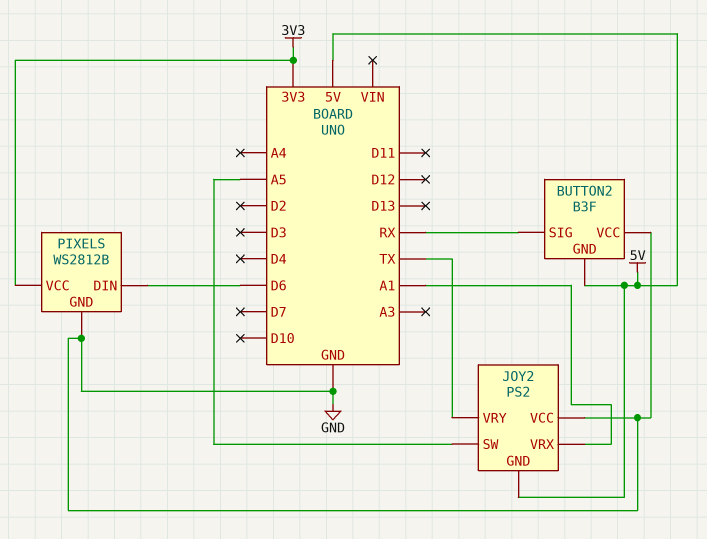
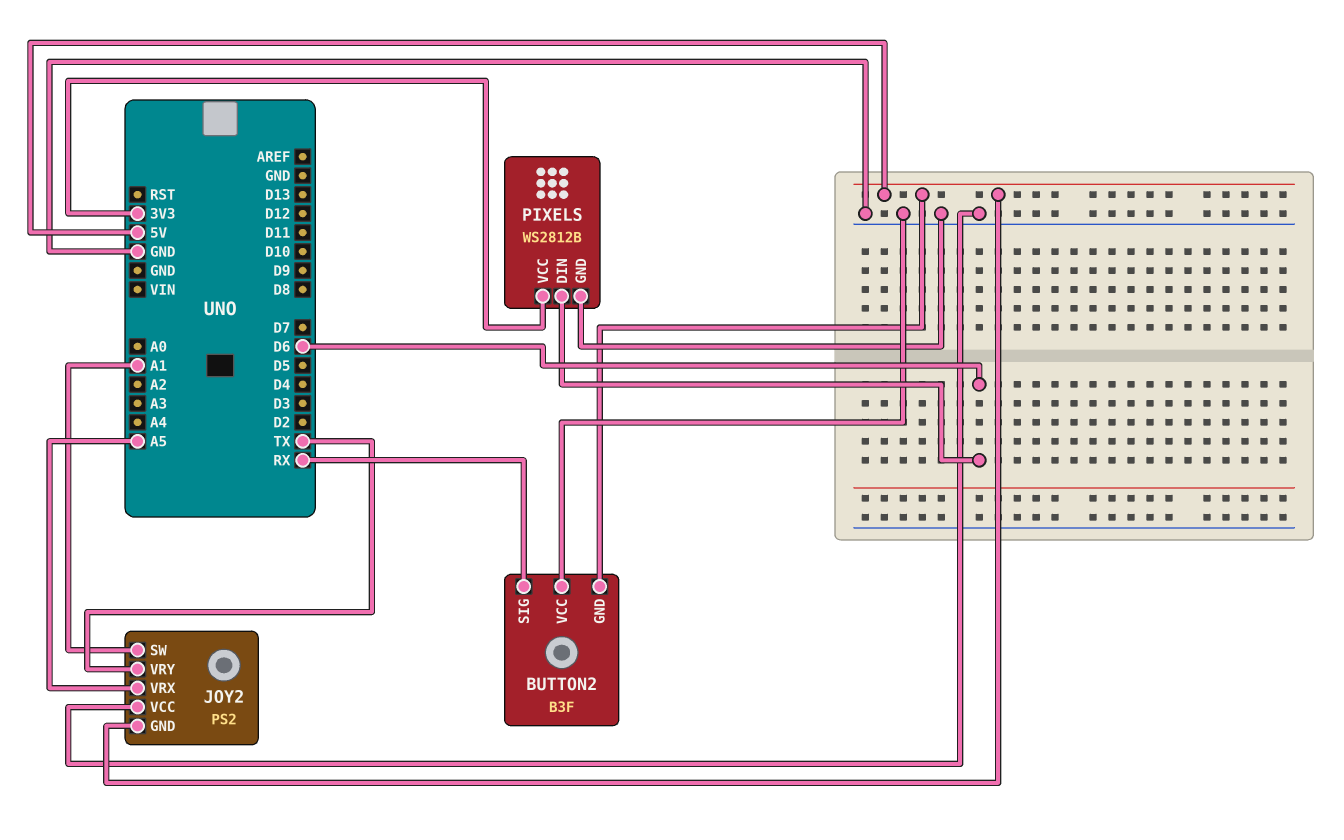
JOY2 pin SW: A5 -> A1
JOY2 pin VRX: A1 -> A5

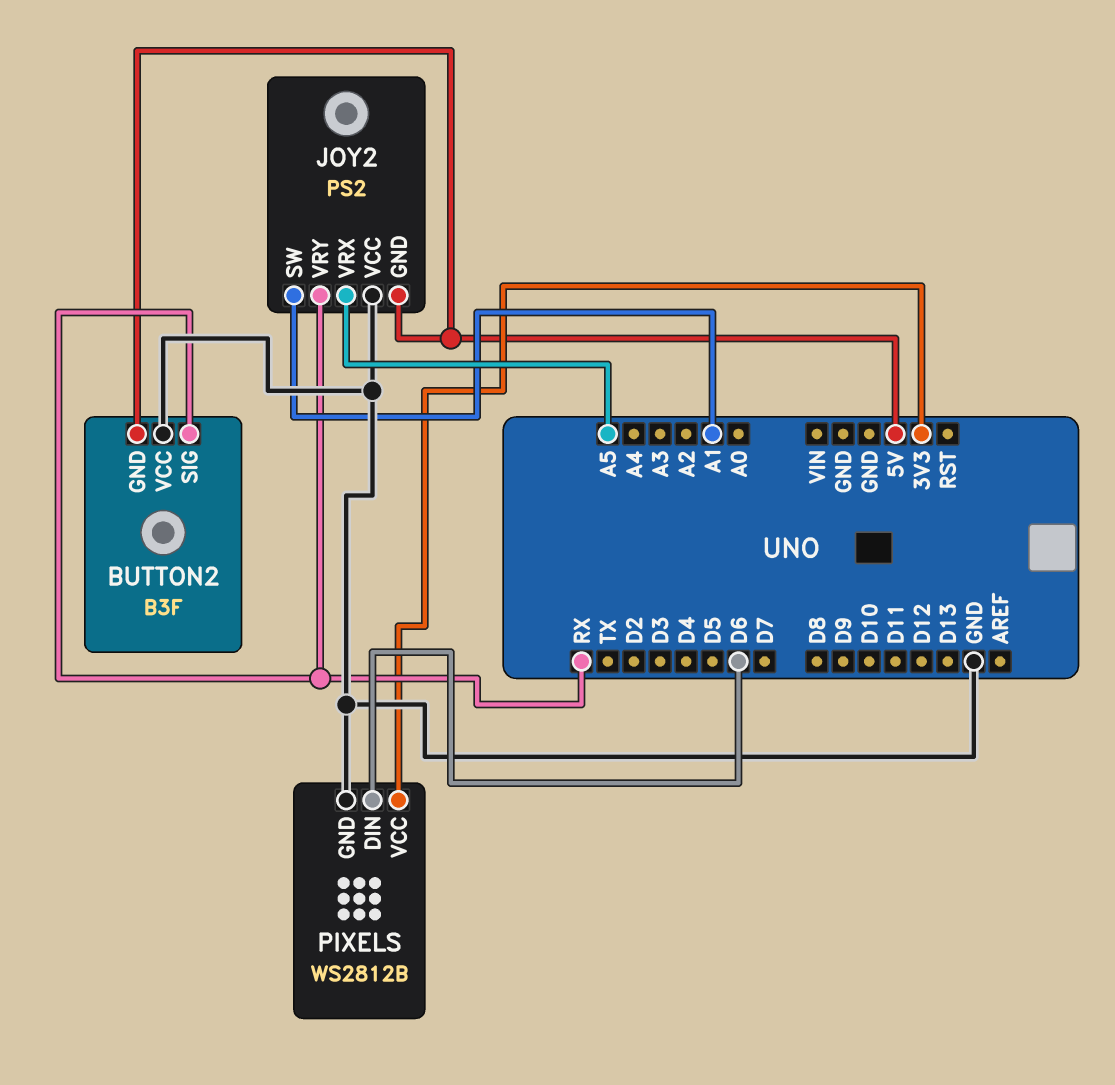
JOY2 pin VRY: TX -> RX

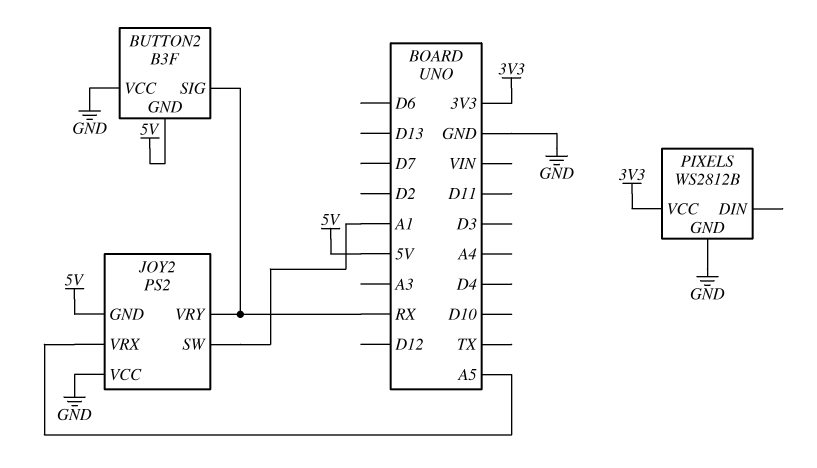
PIXELS pin DIN: D6 -> none

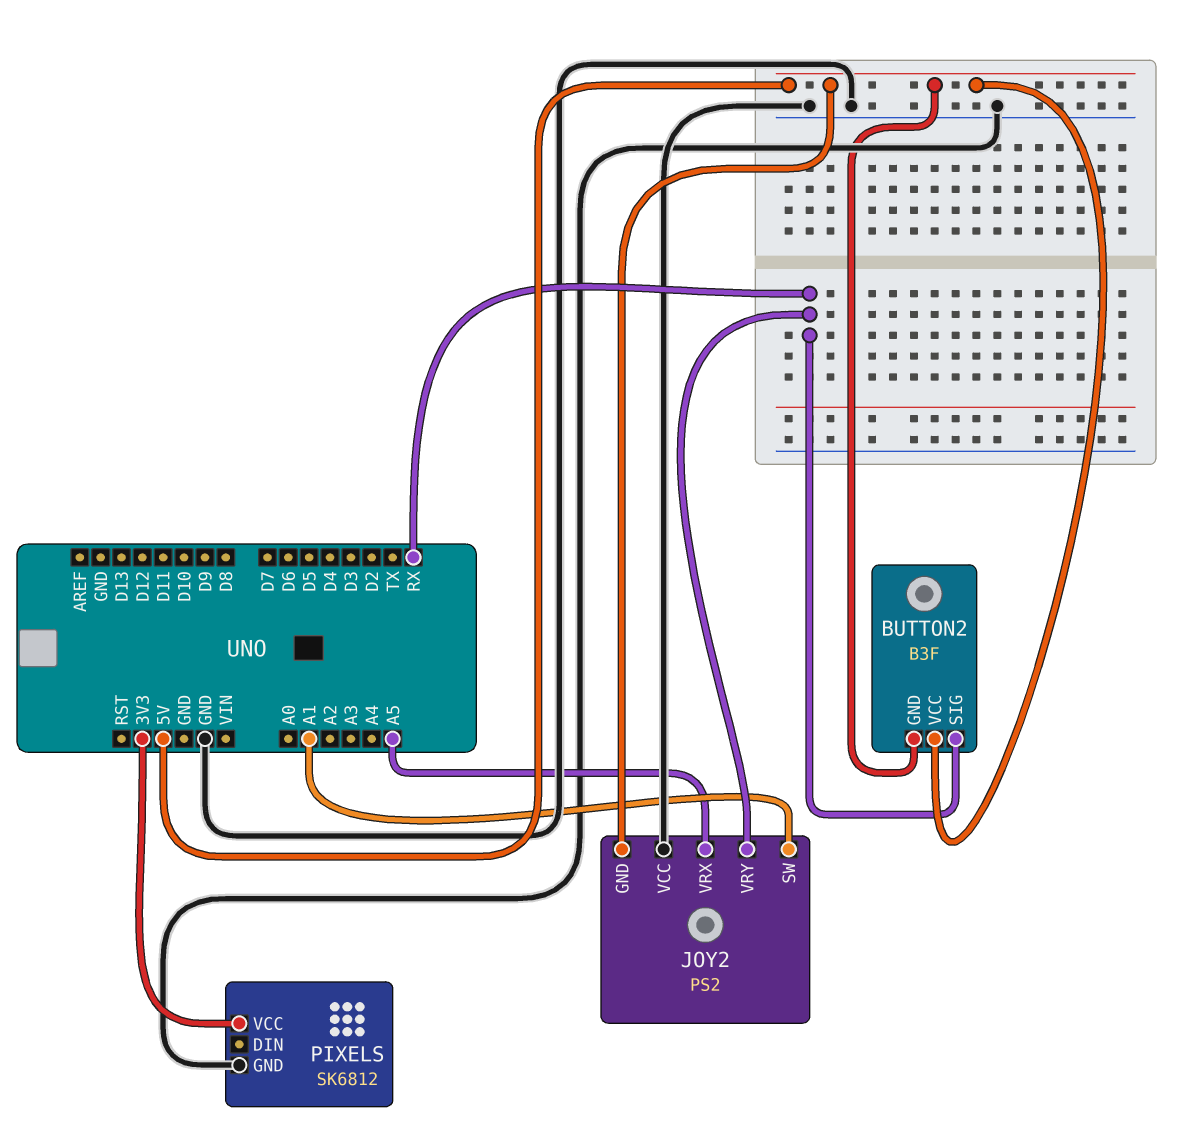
BUTTON2 pin VCC: GND -> 5V
PIXELS: WS2812B -> SK6812

